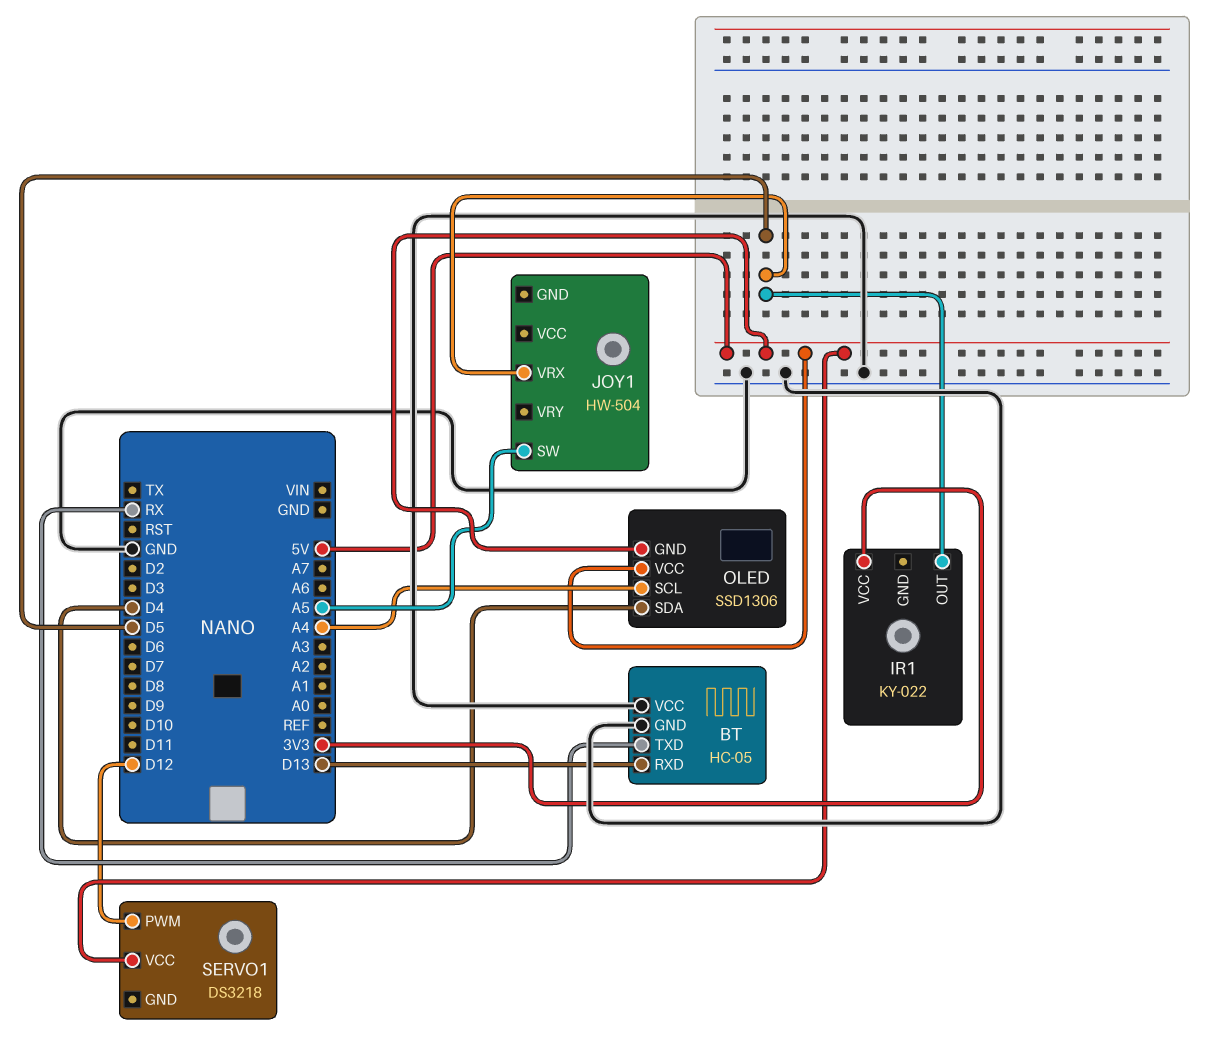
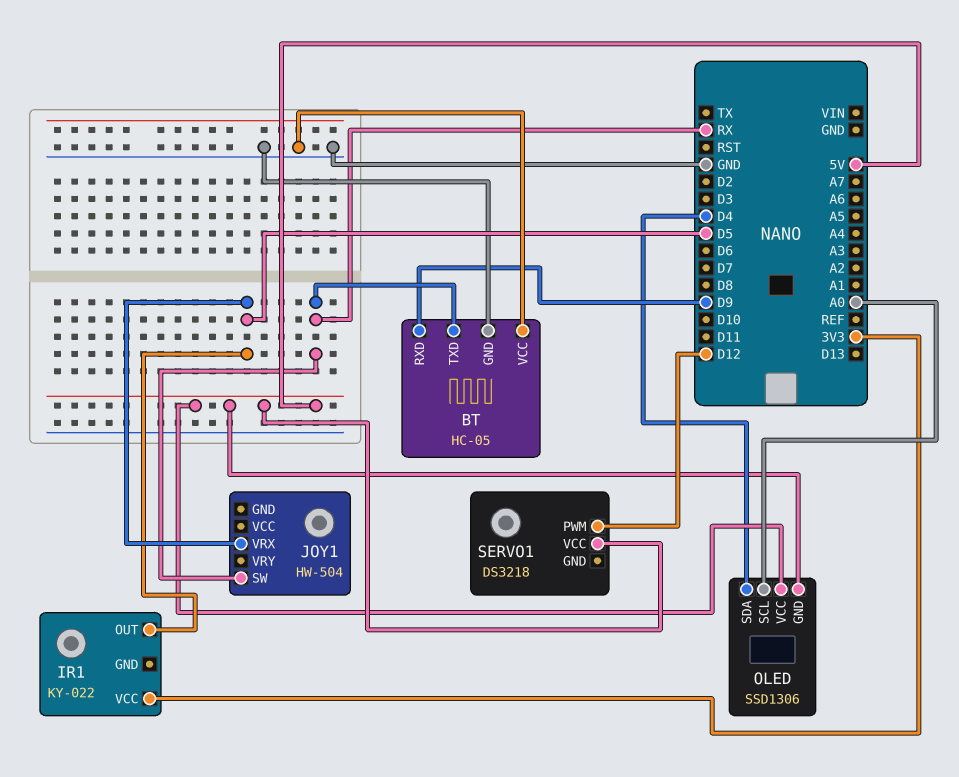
BT pin RXD: D13 -> D9
JOY1 pin SW: A5 -> RX
OLED pin SCL: A4 -> A0

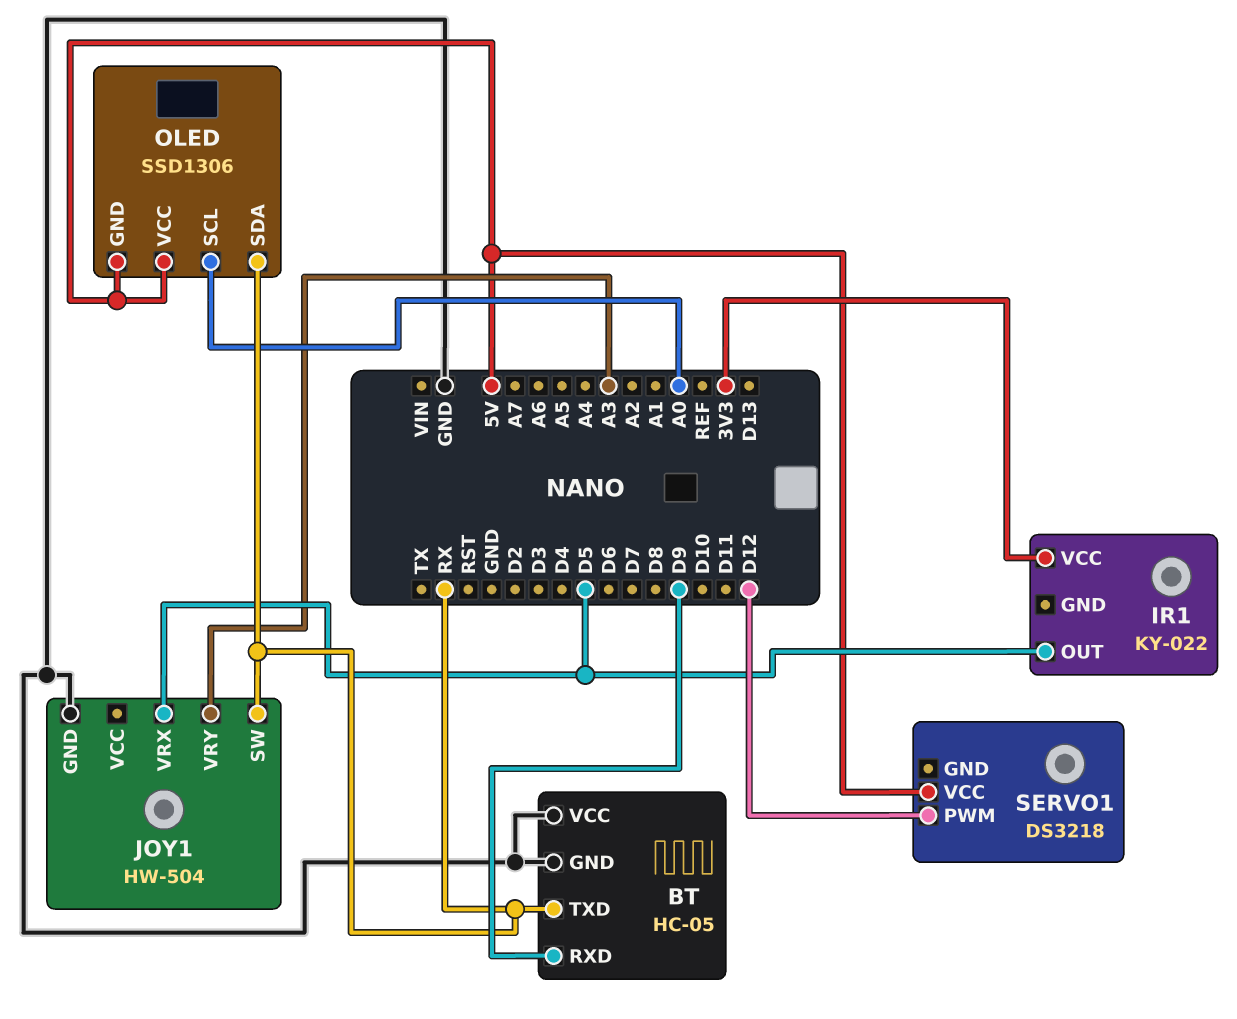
JOY1 pin GND: none -> GND
JOY1 pin VRY: none -> A3
OLED pin SDA: D4 -> RX

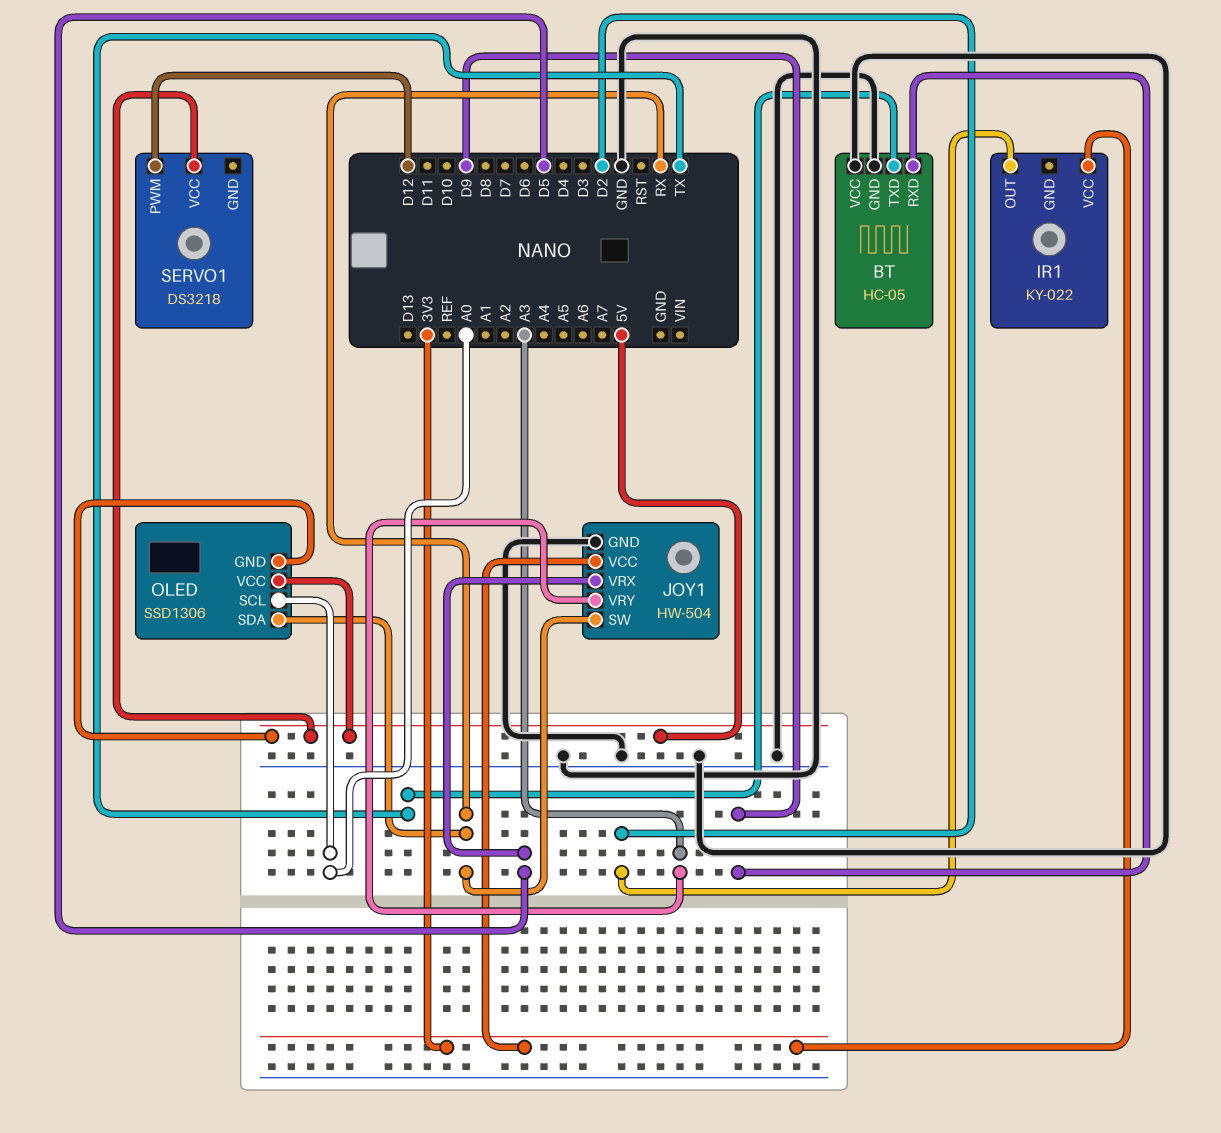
BT pin TXD: RX -> TX
IR1 pin OUT: D5 -> D2
JOY1 pin VCC: none -> 3V3

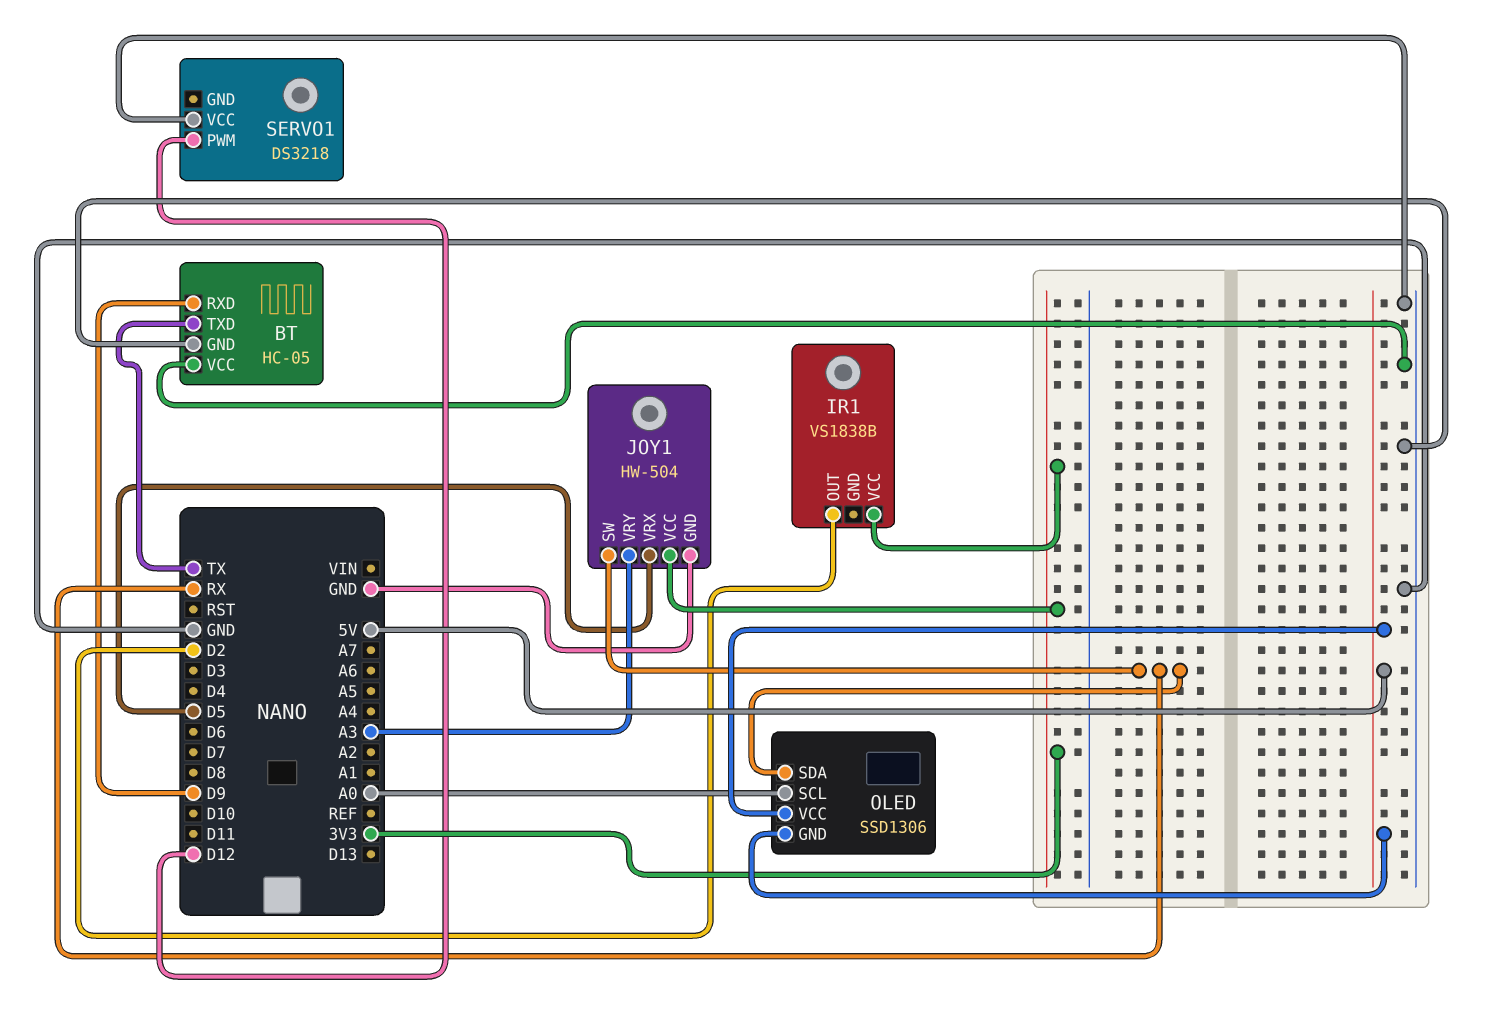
IR1: KY-022 -> VS1838B
SERVO1 pin VCC: 5V -> GND

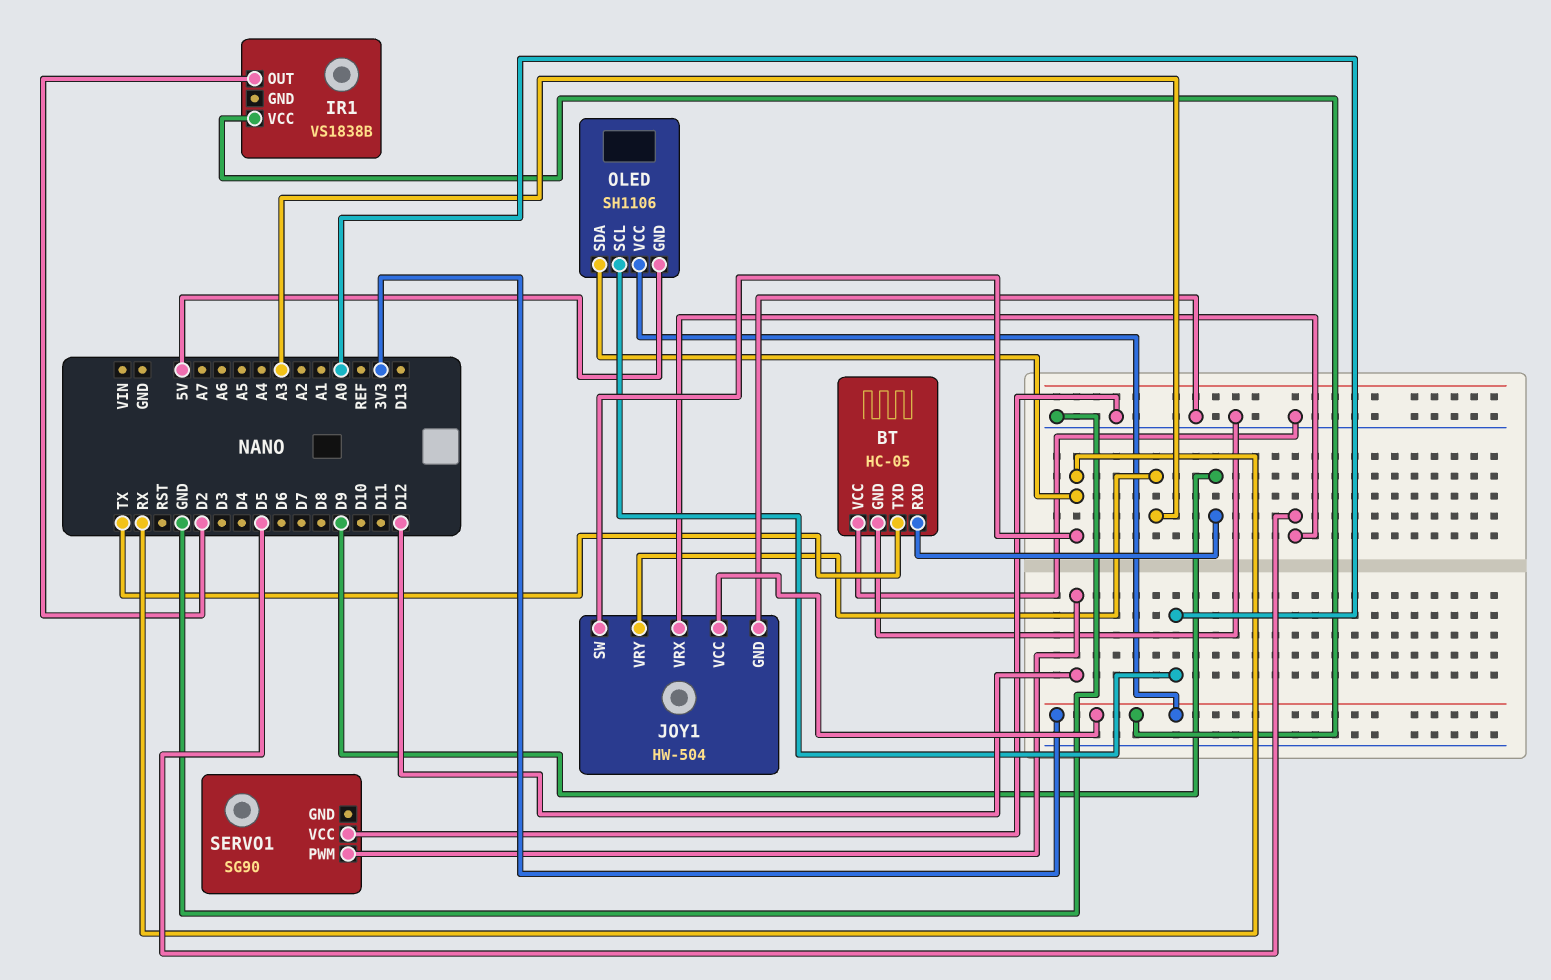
OLED: SSD1306 -> SH1106
OLED pin VCC: 5V -> 3V3
SERVO1: DS3218 -> SG90

